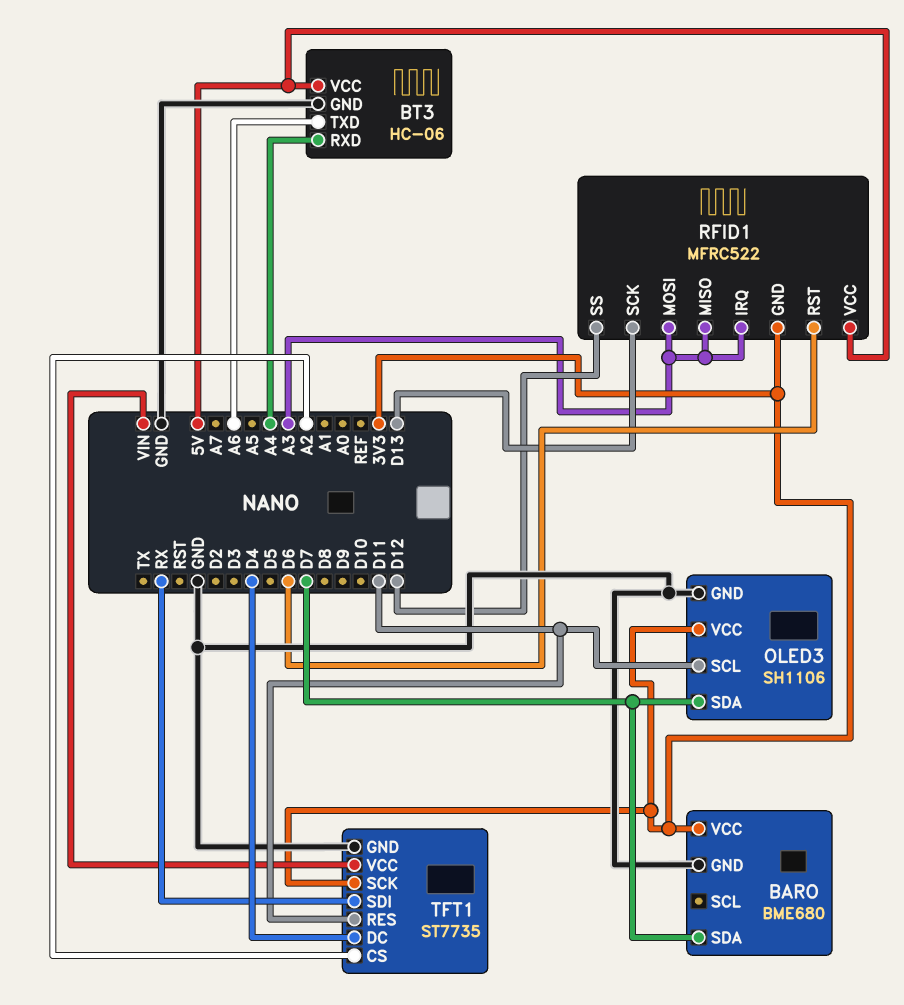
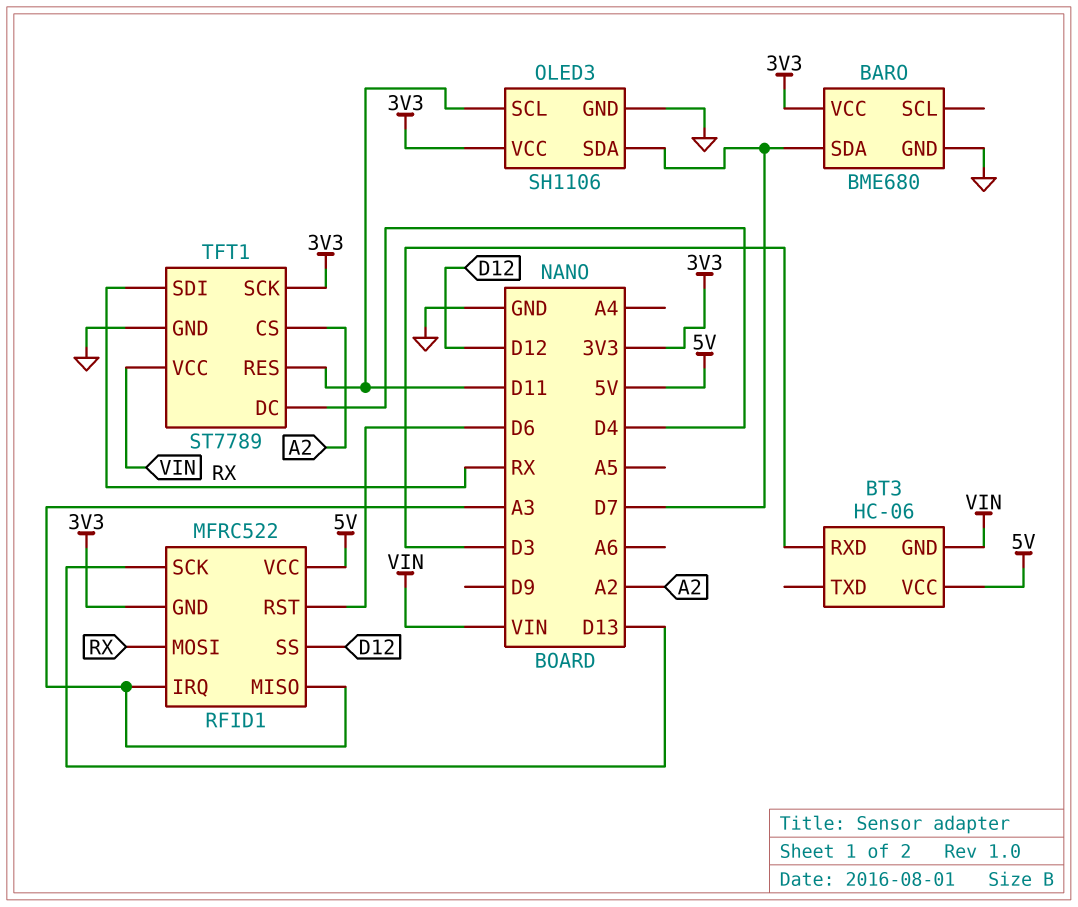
BT3 pin GND: GND -> VIN
BT3 pin RXD: A4 -> D3
BT3 pin TXD: A6 -> none
RFID1 pin MOSI: A3 -> RX
TFT1: ST7735 -> ST7789

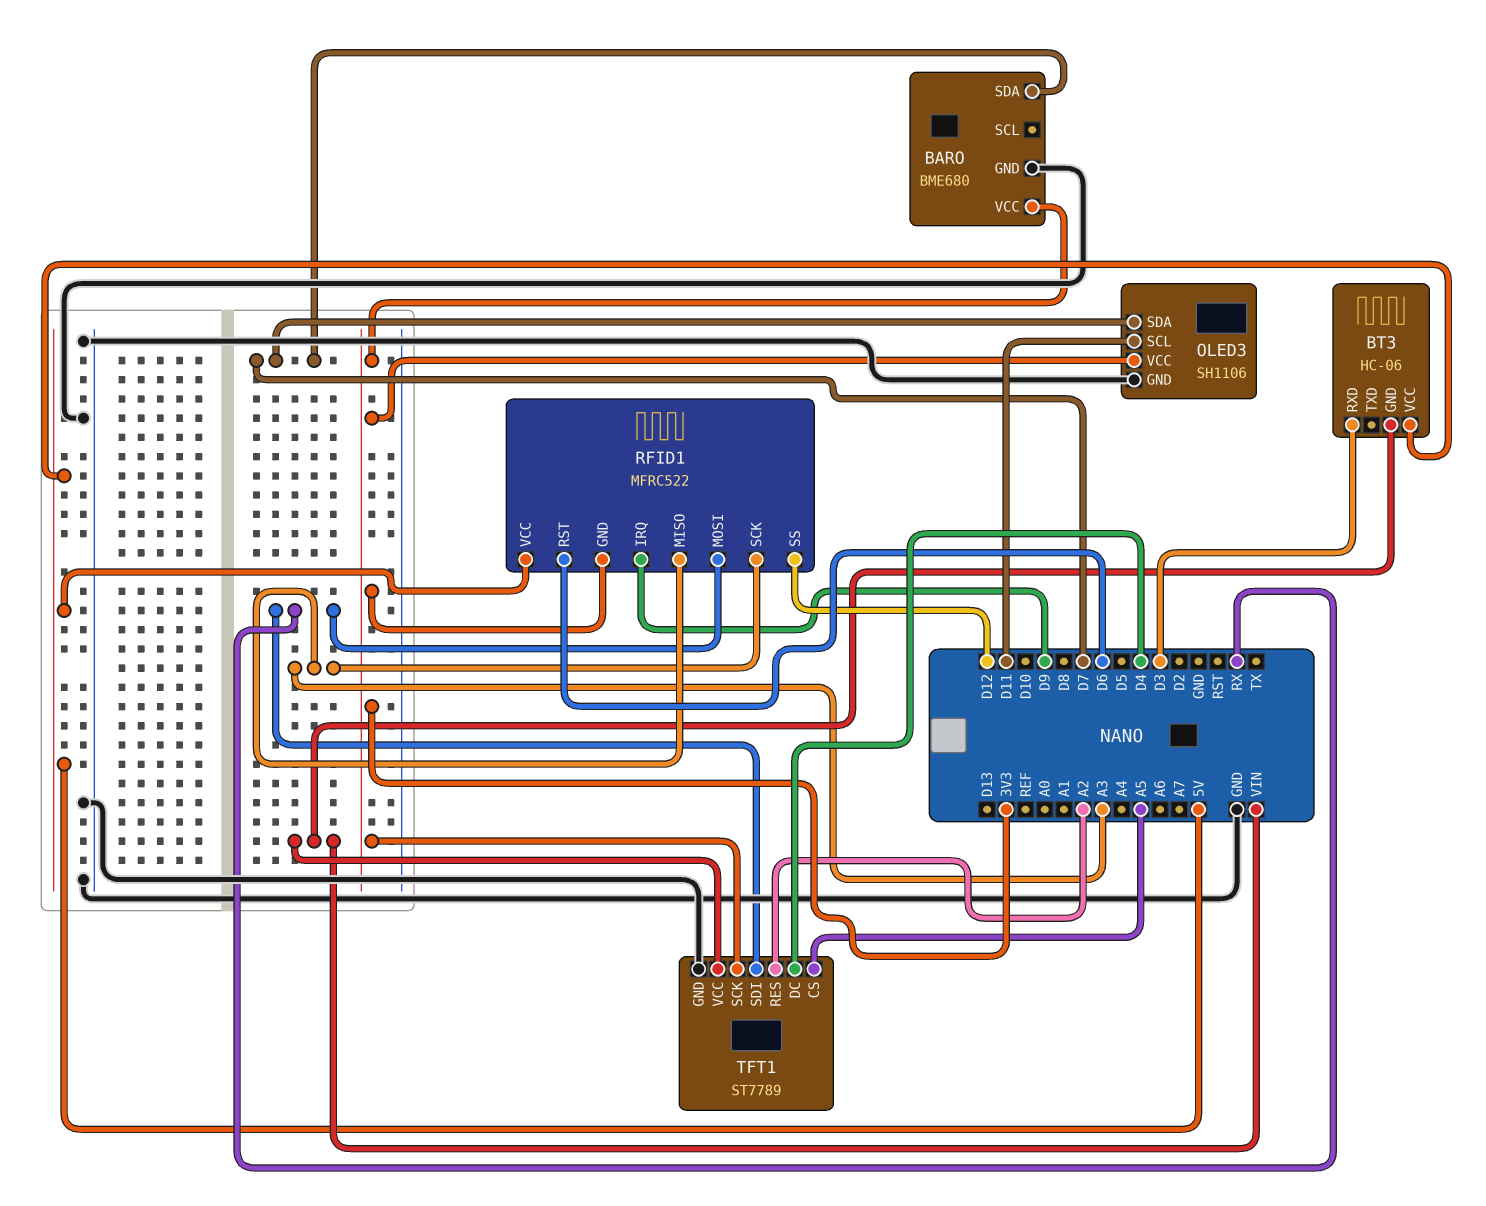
RFID1 pin IRQ: A3 -> D9
RFID1 pin SCK: D13 -> A3
TFT1 pin CS: A2 -> A5
TFT1 pin RES: D11 -> A2

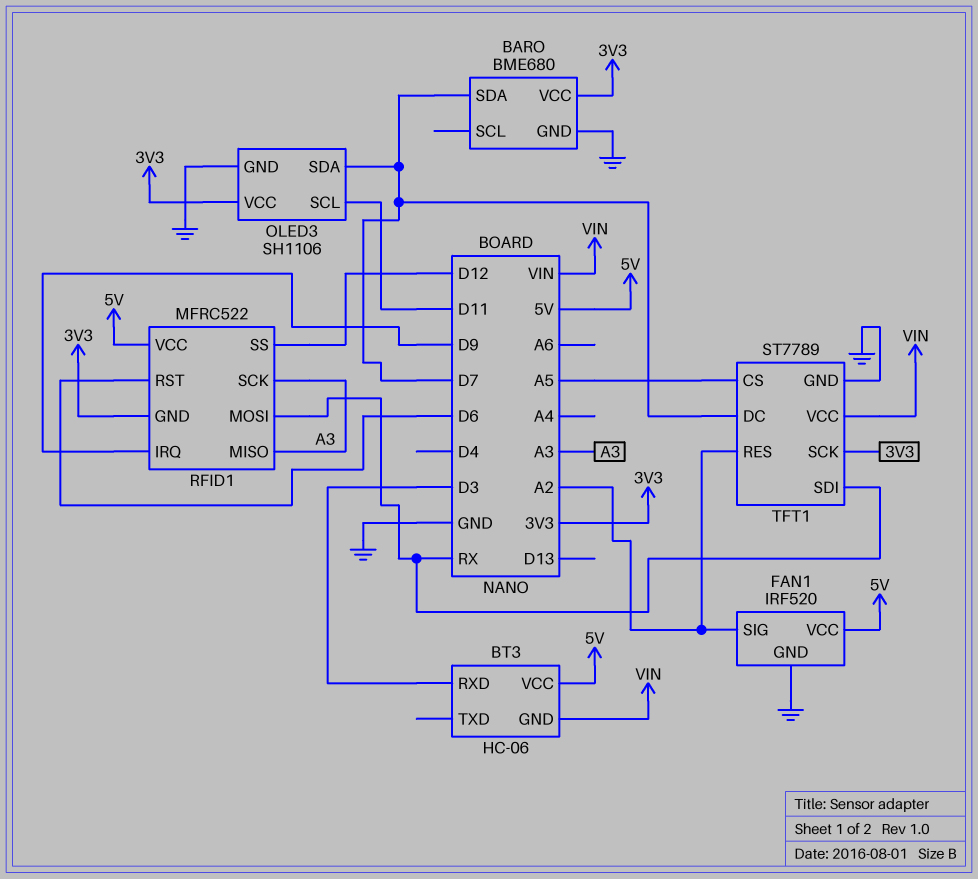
FAN1: none -> IRF520
FAN1 pin GND: none -> GND
FAN1 pin SIG: none -> A2
FAN1 pin VCC: none -> 5V
TFT1 pin DC: D4 -> D7

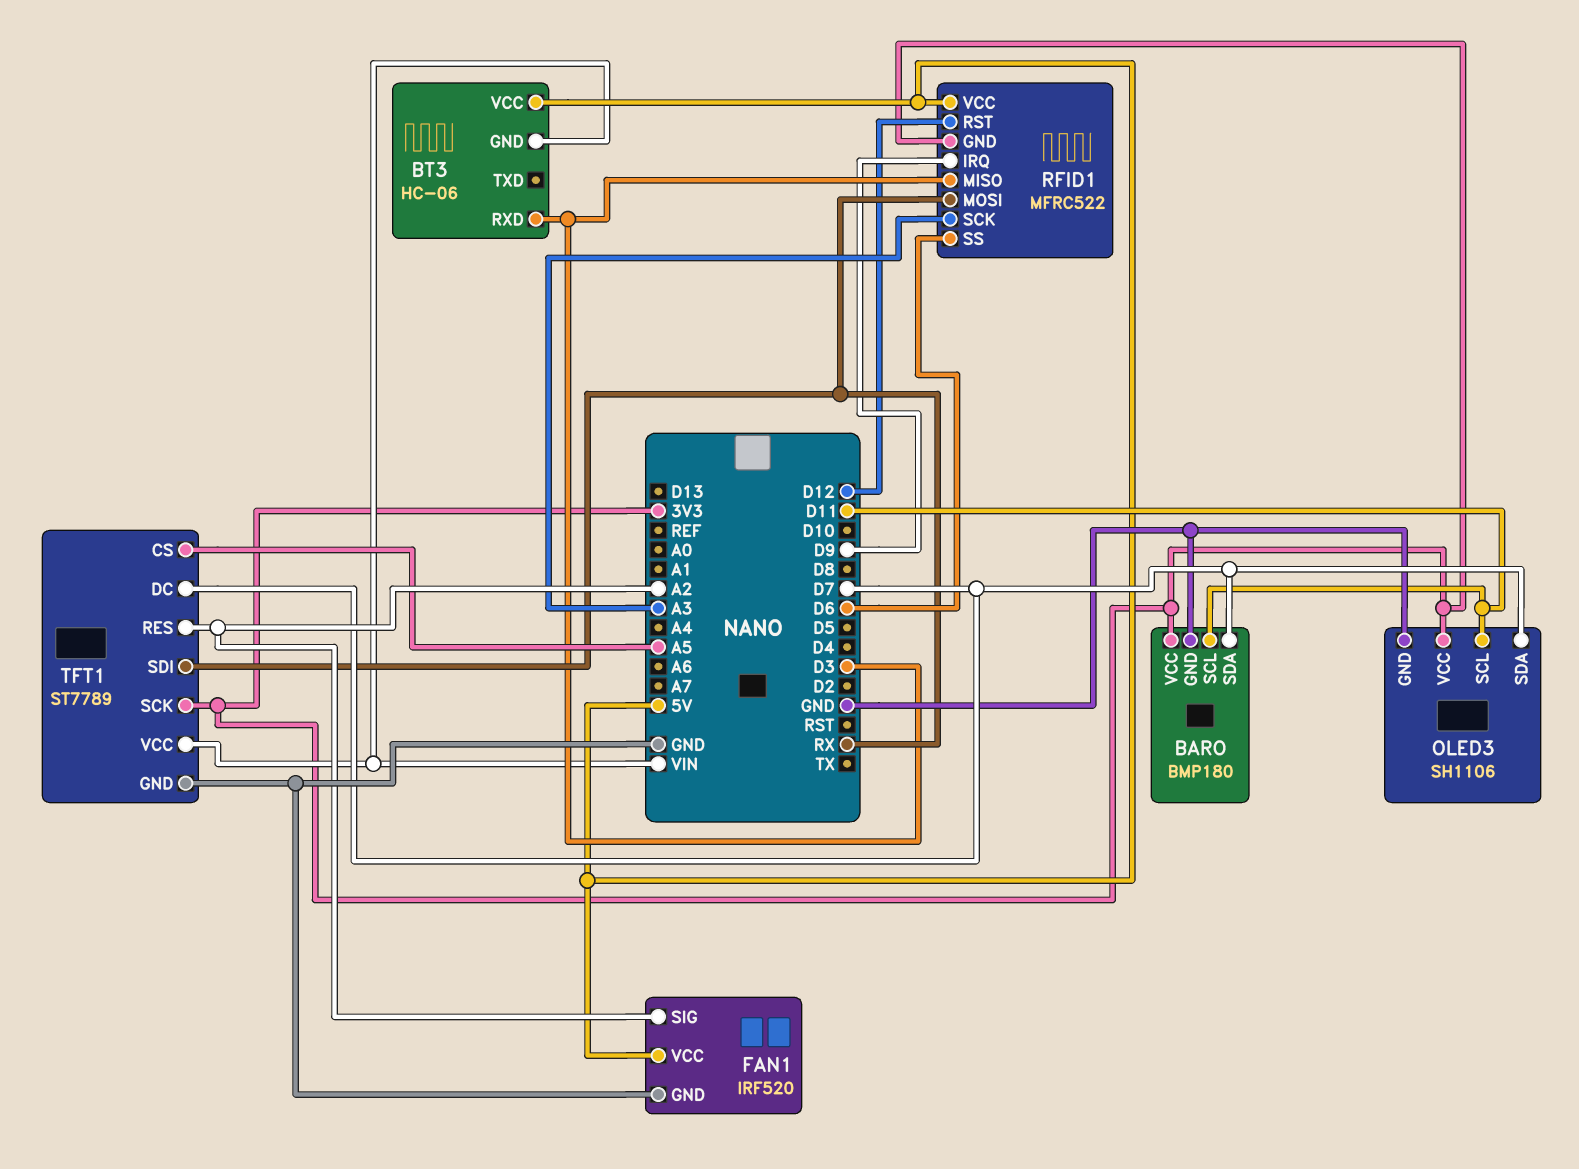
BARO: BME680 -> BMP180
BARO pin SCL: none -> D11
RFID1 pin MISO: A3 -> D3
RFID1 pin RST: D6 -> D12
RFID1 pin SS: D12 -> D6

